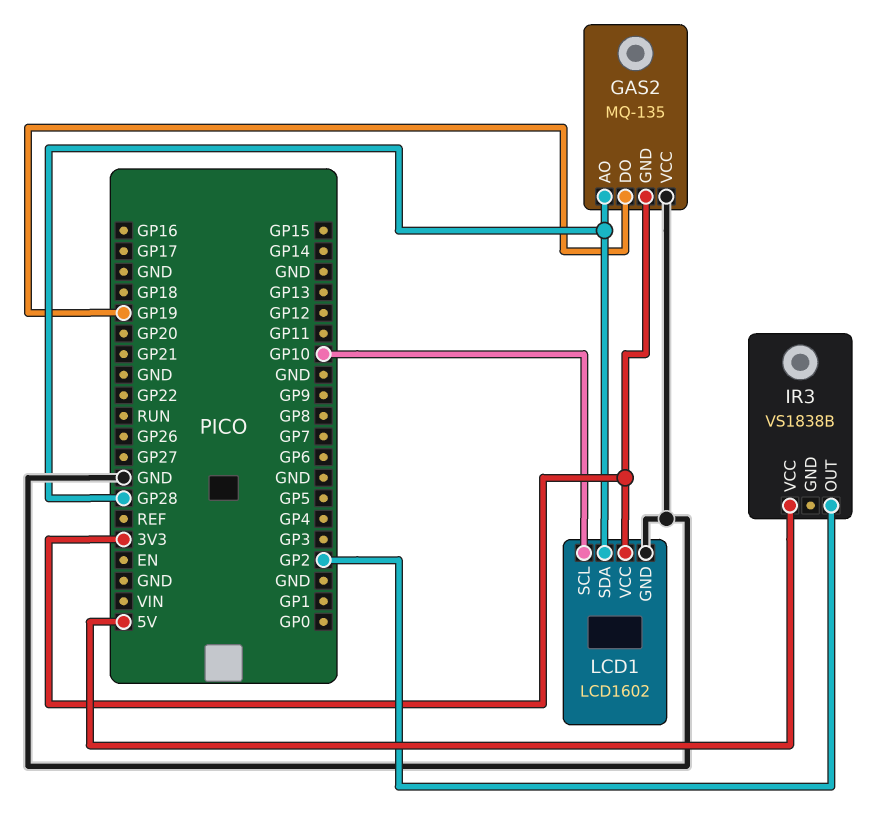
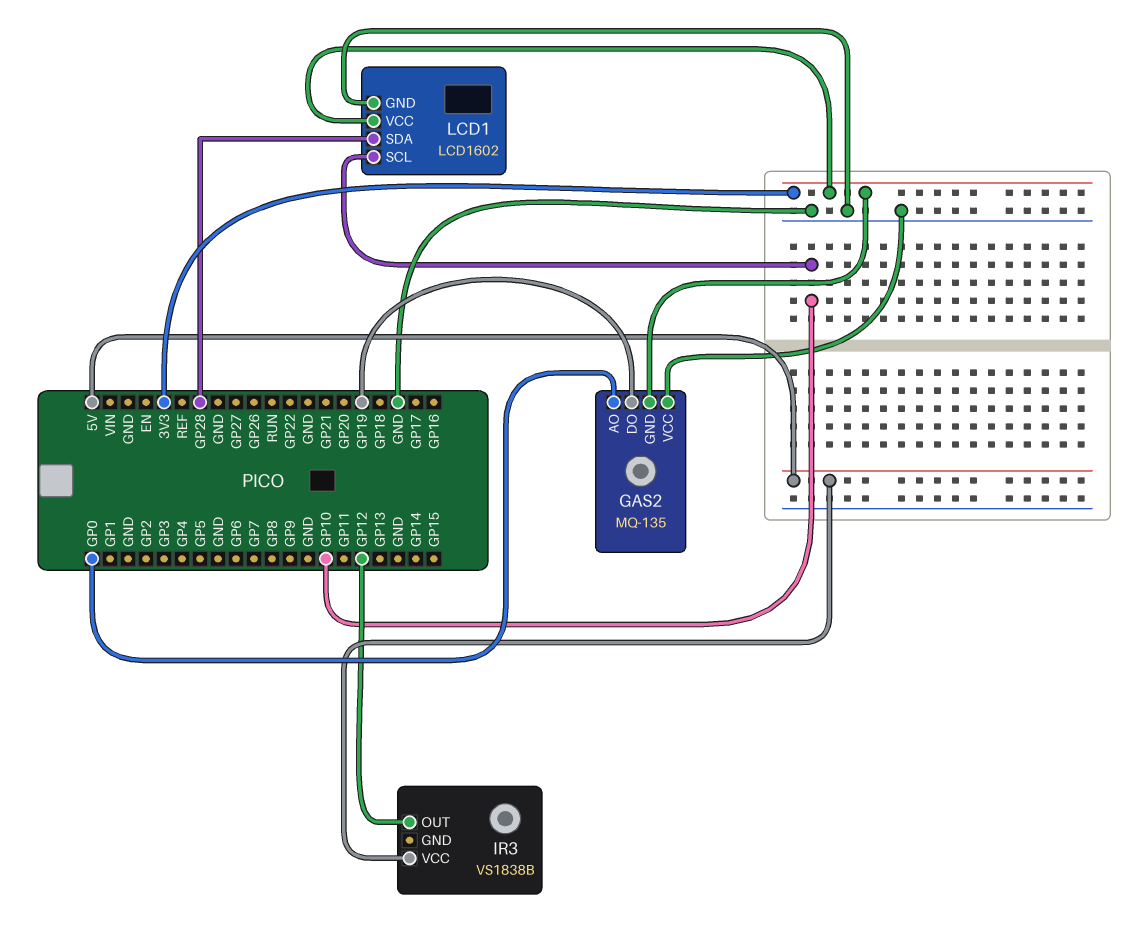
GAS2 pin AO: GP28 -> GP0
IR3 pin OUT: GP2 -> GP12

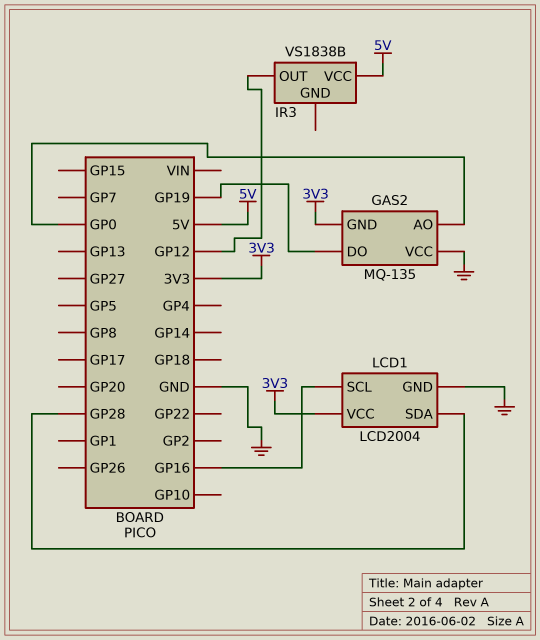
LCD1: LCD1602 -> LCD2004
LCD1 pin SCL: GP10 -> GP16

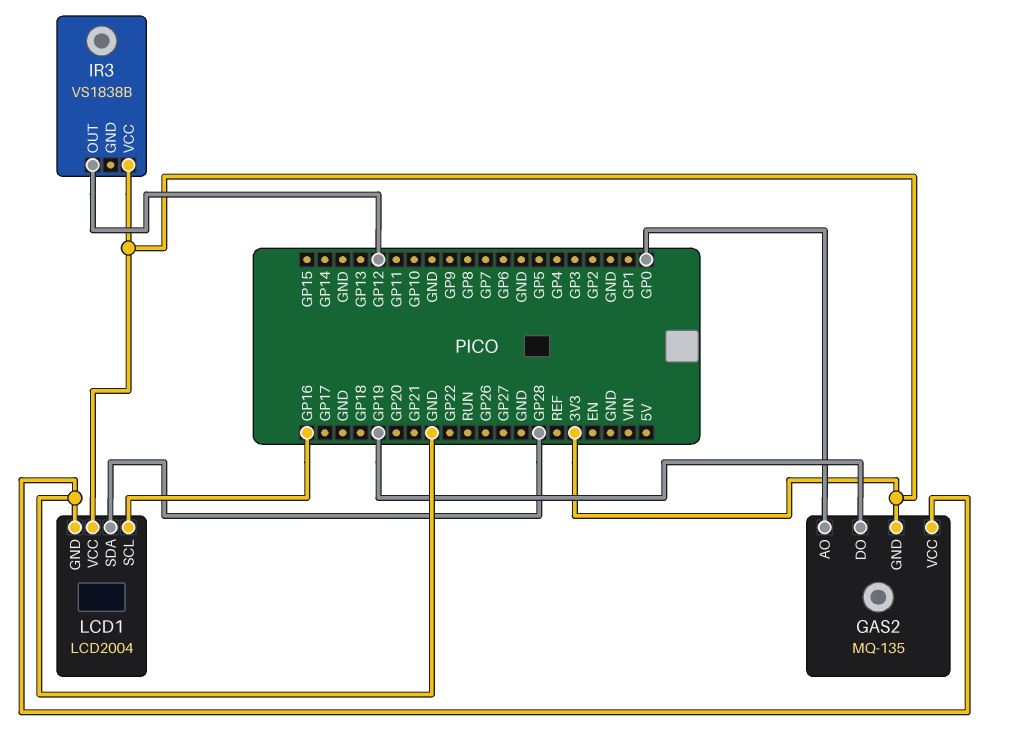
IR3 pin VCC: 5V -> 3V3

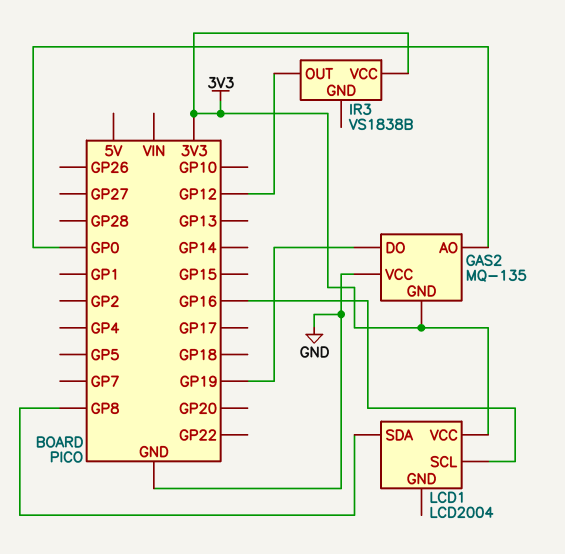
LCD1 pin GND: GND -> none
LCD1 pin SDA: GP28 -> GP8

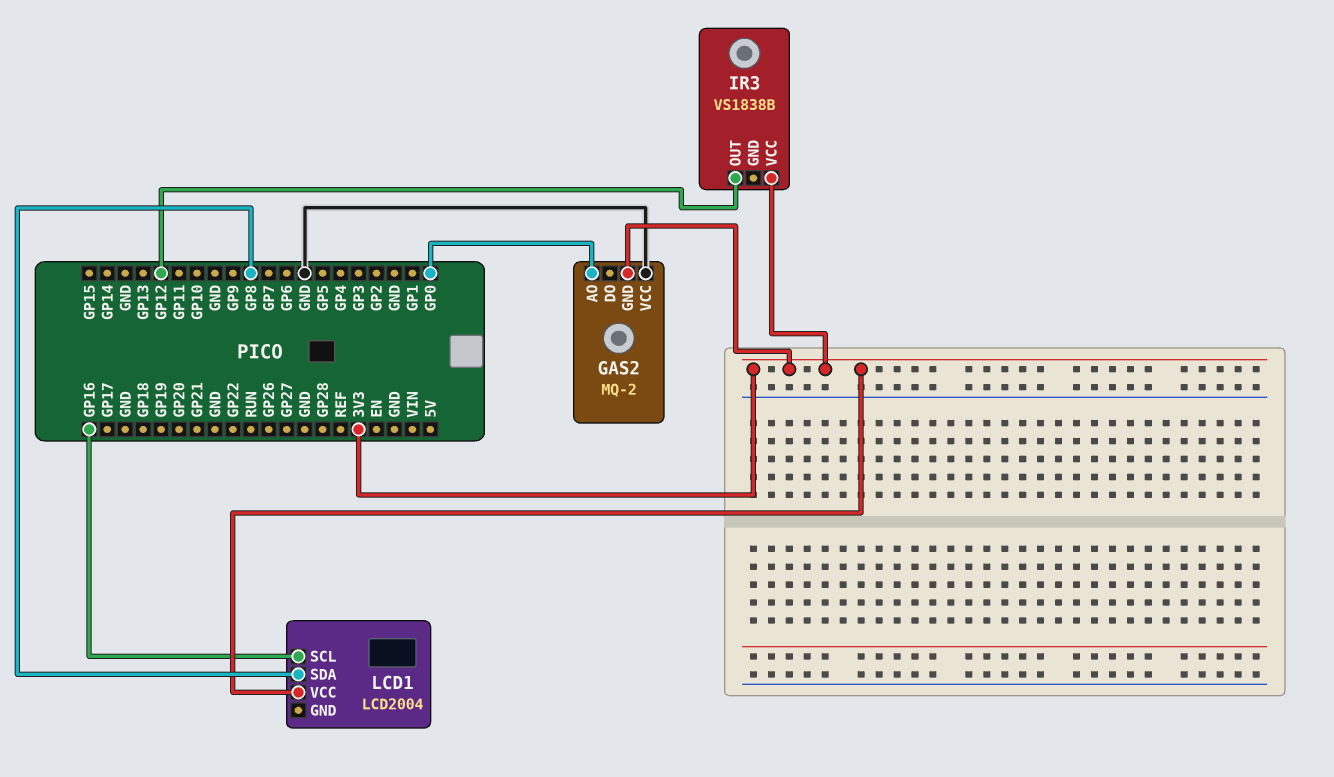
GAS2: MQ-135 -> MQ-2
GAS2 pin DO: GP19 -> none

